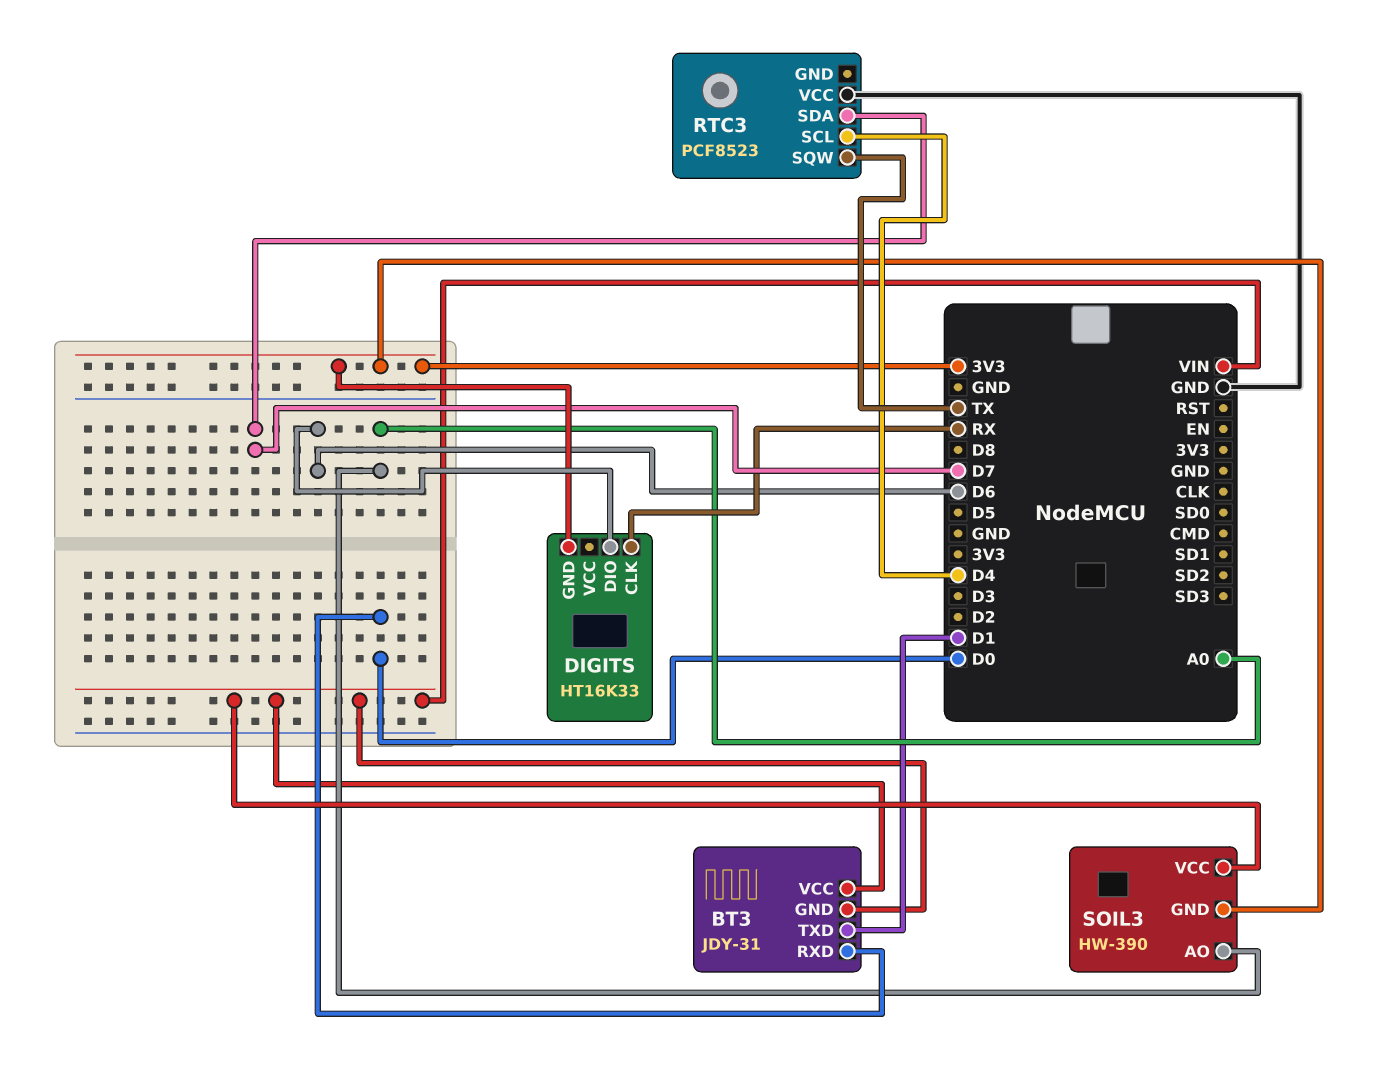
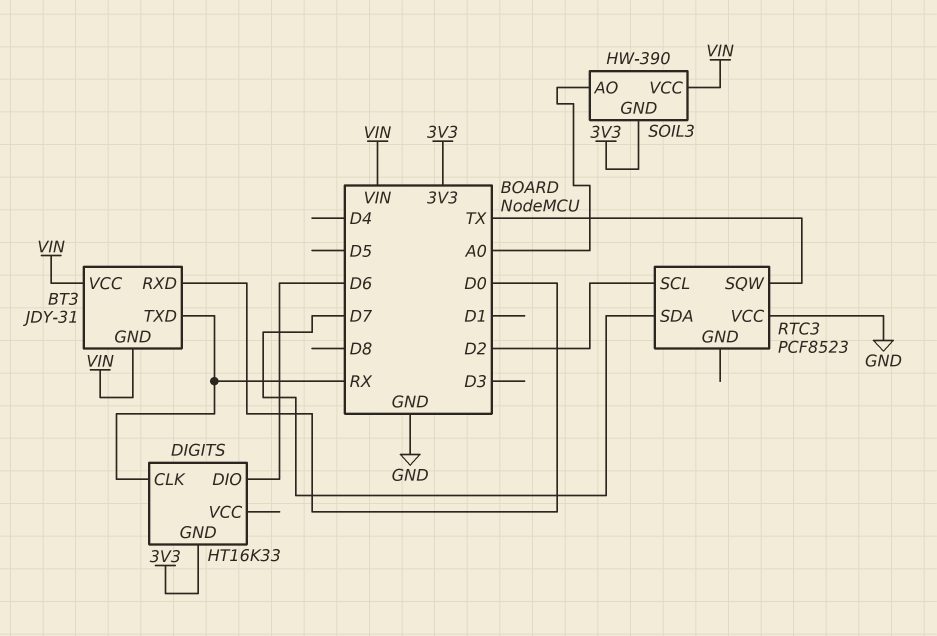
BT3 pin TXD: D1 -> RX
RTC3 pin SCL: D4 -> D2

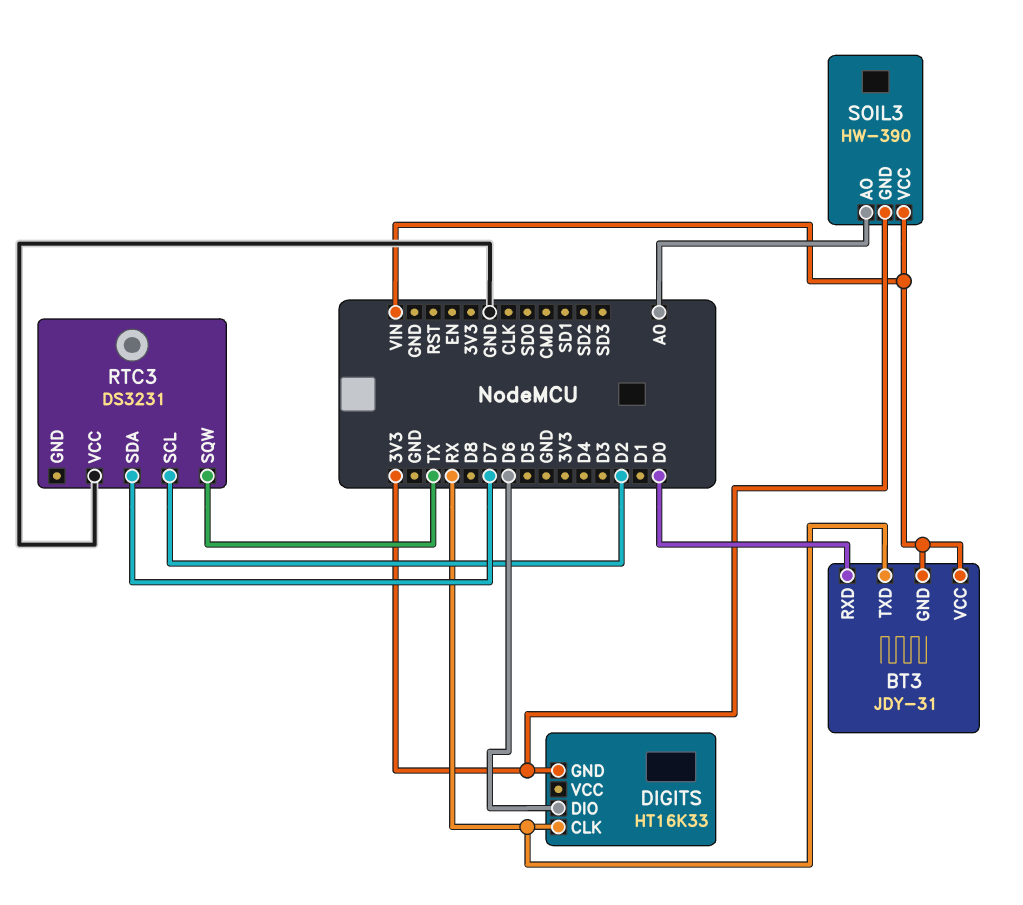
RTC3: PCF8523 -> DS3231

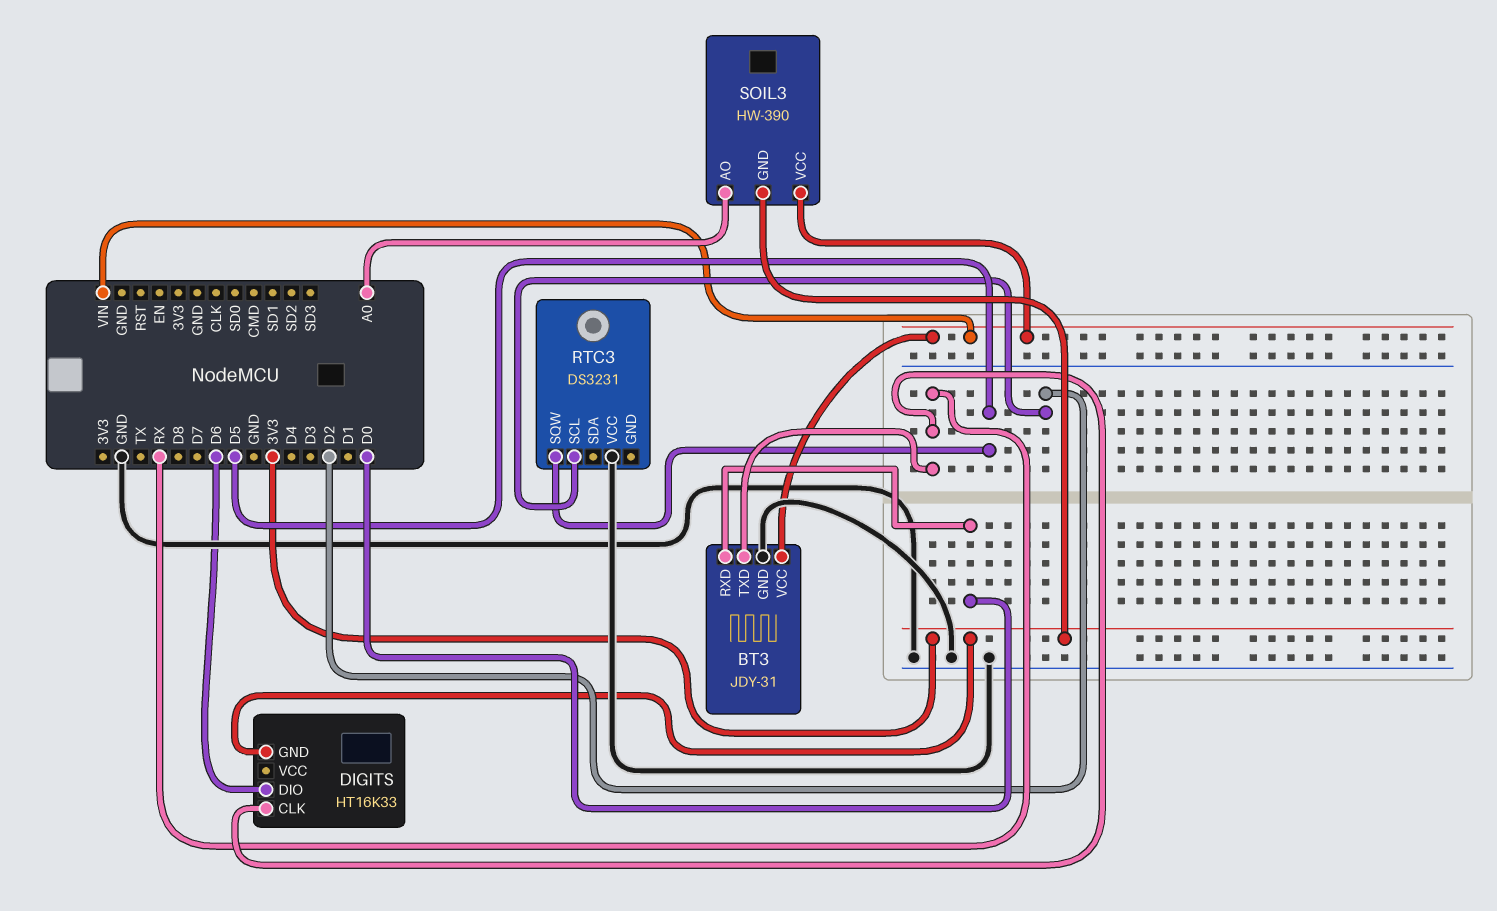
BT3 pin GND: VIN -> GND
RTC3 pin SDA: D7 -> none
RTC3 pin SQW: TX -> D5

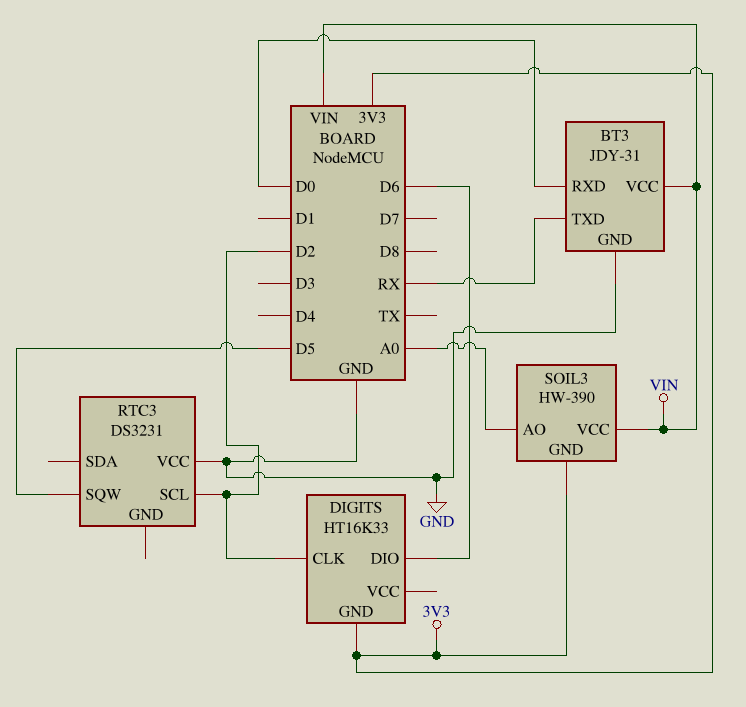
DIGITS pin CLK: RX -> D2

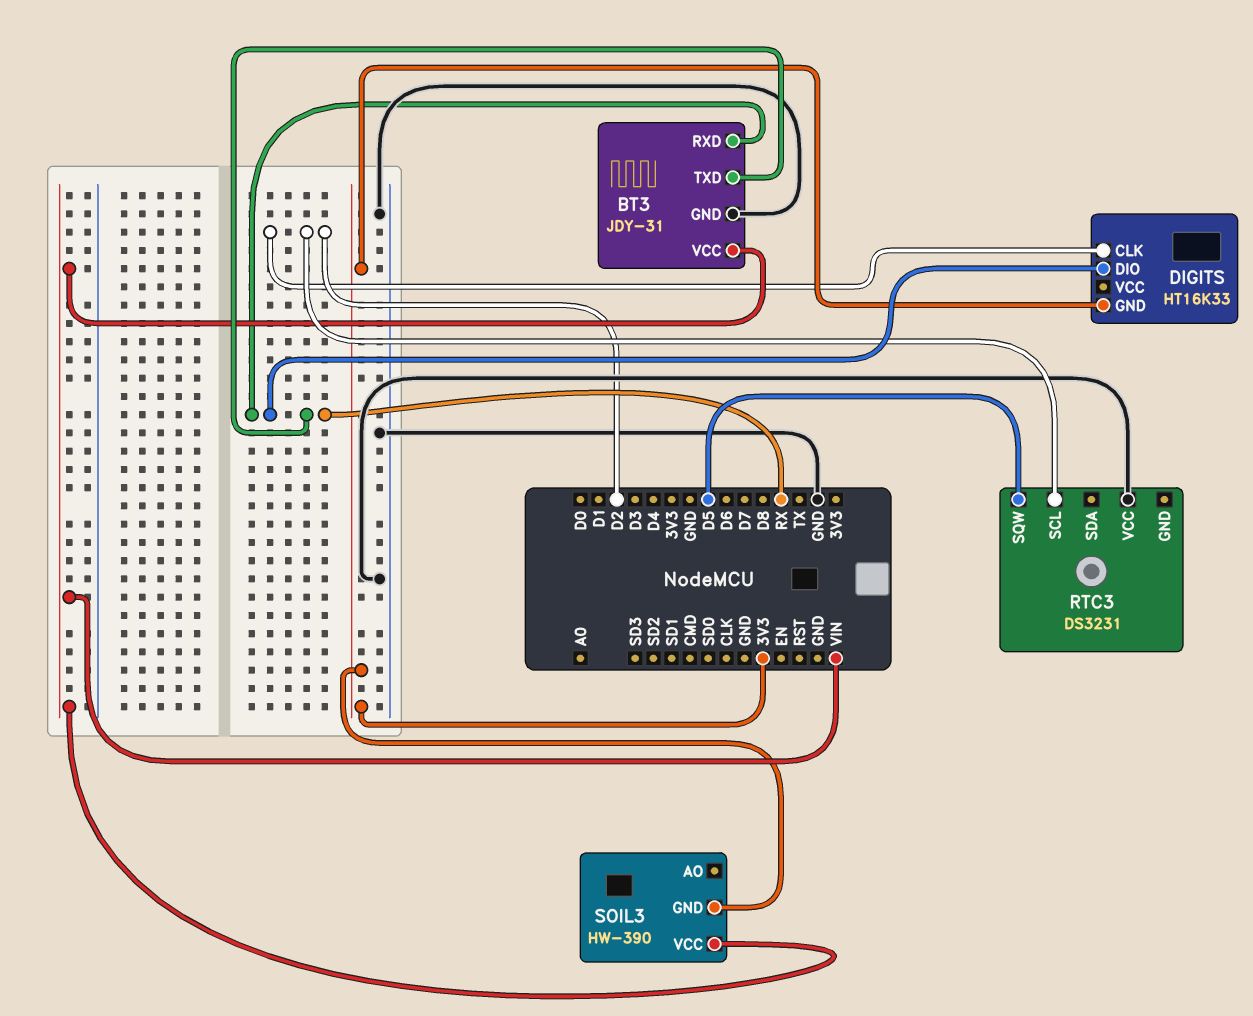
BT3 pin RXD: D0 -> RX
DIGITS pin DIO: D6 -> RX
SOIL3 pin AO: A0 -> none

